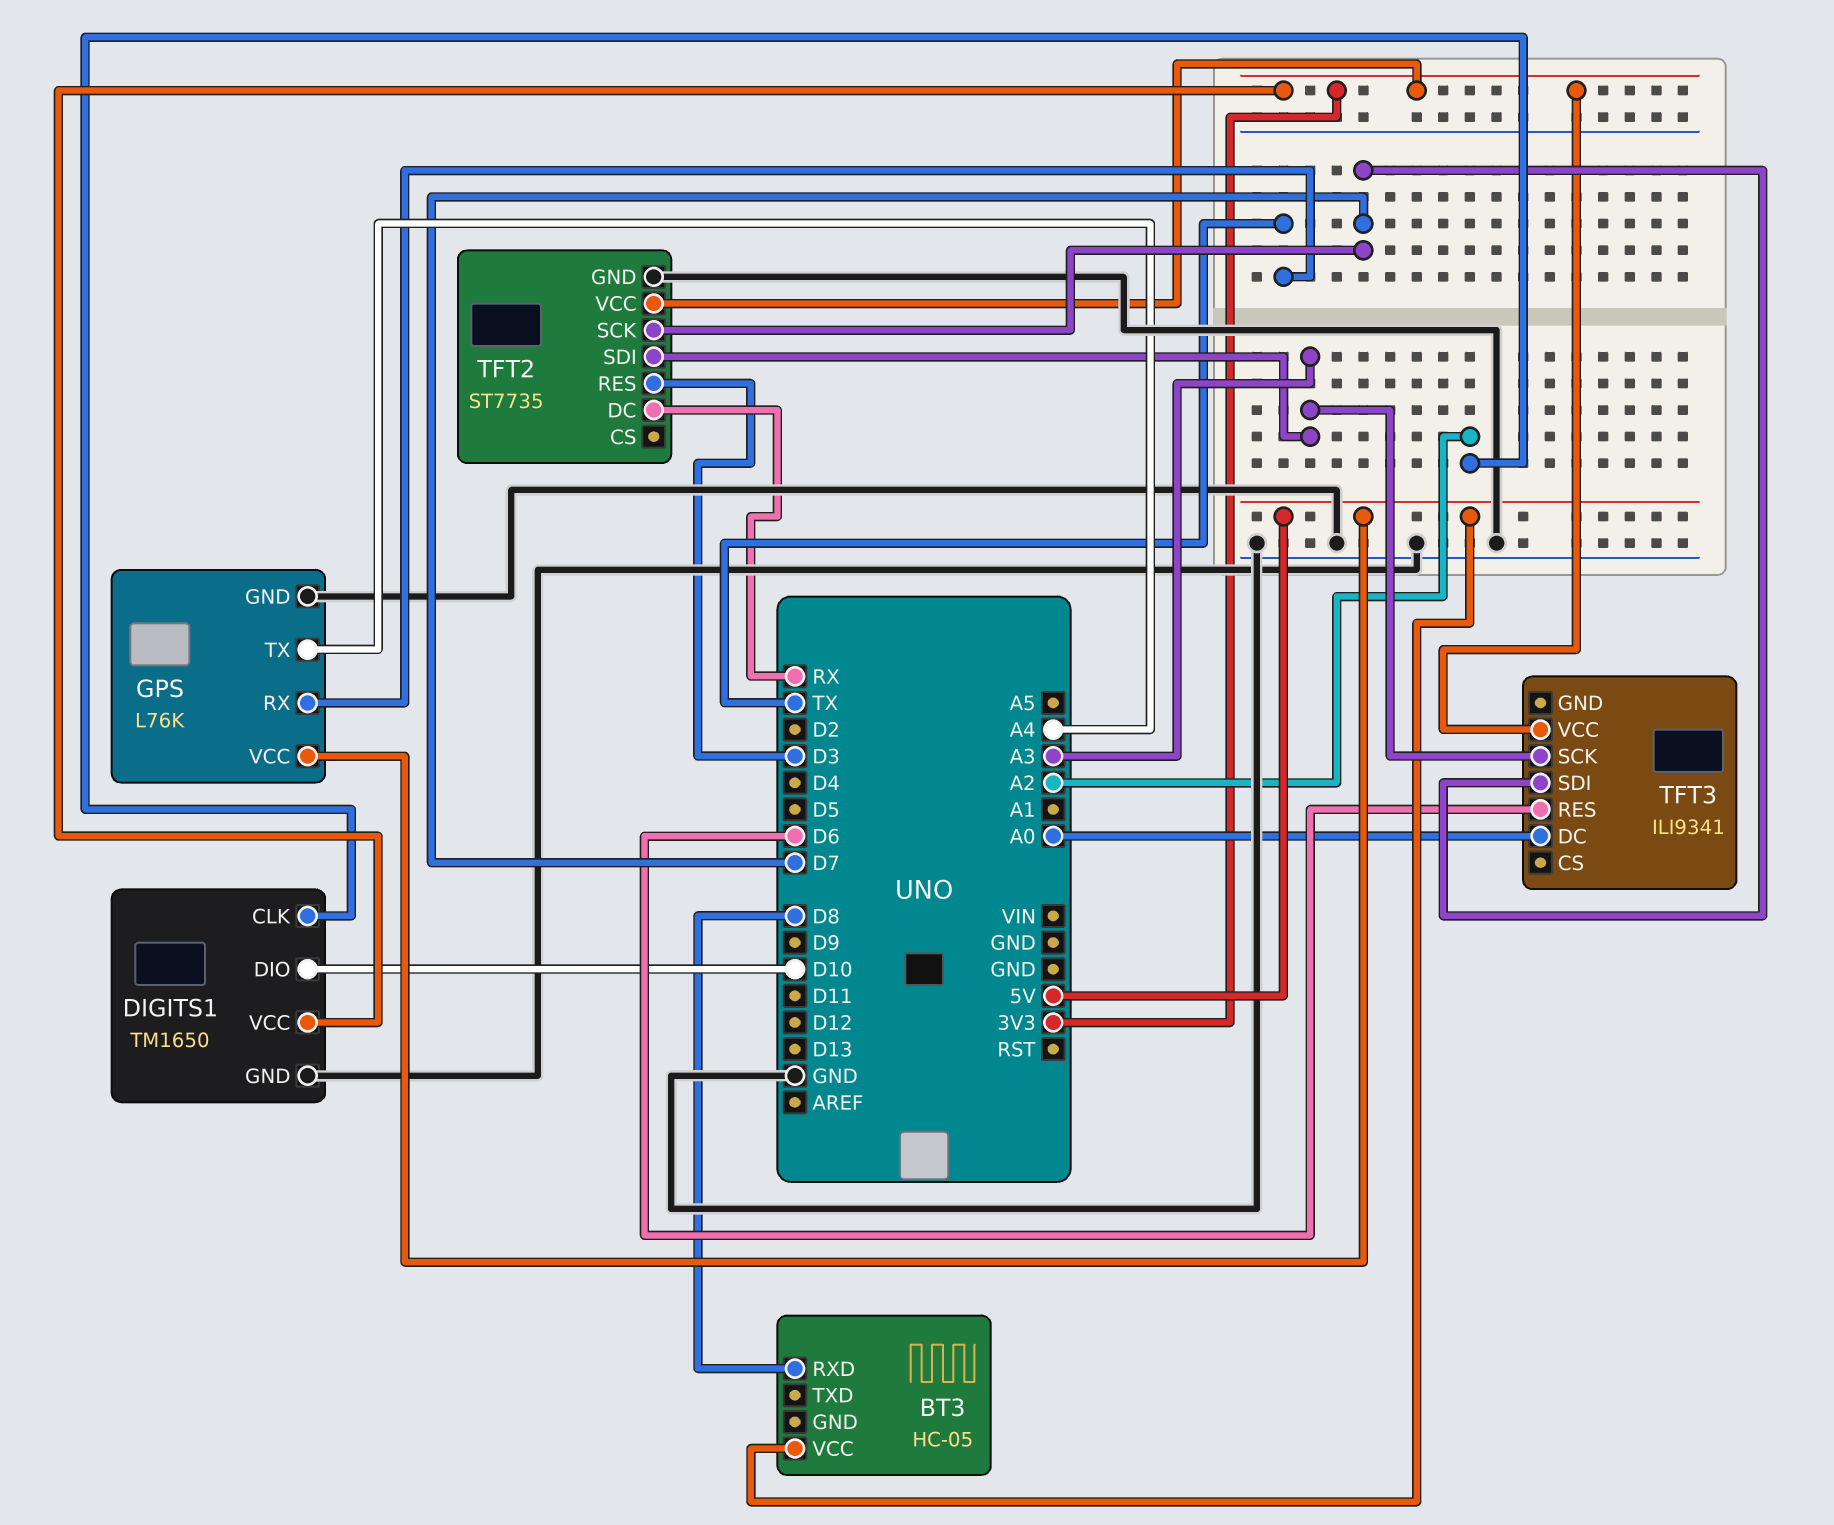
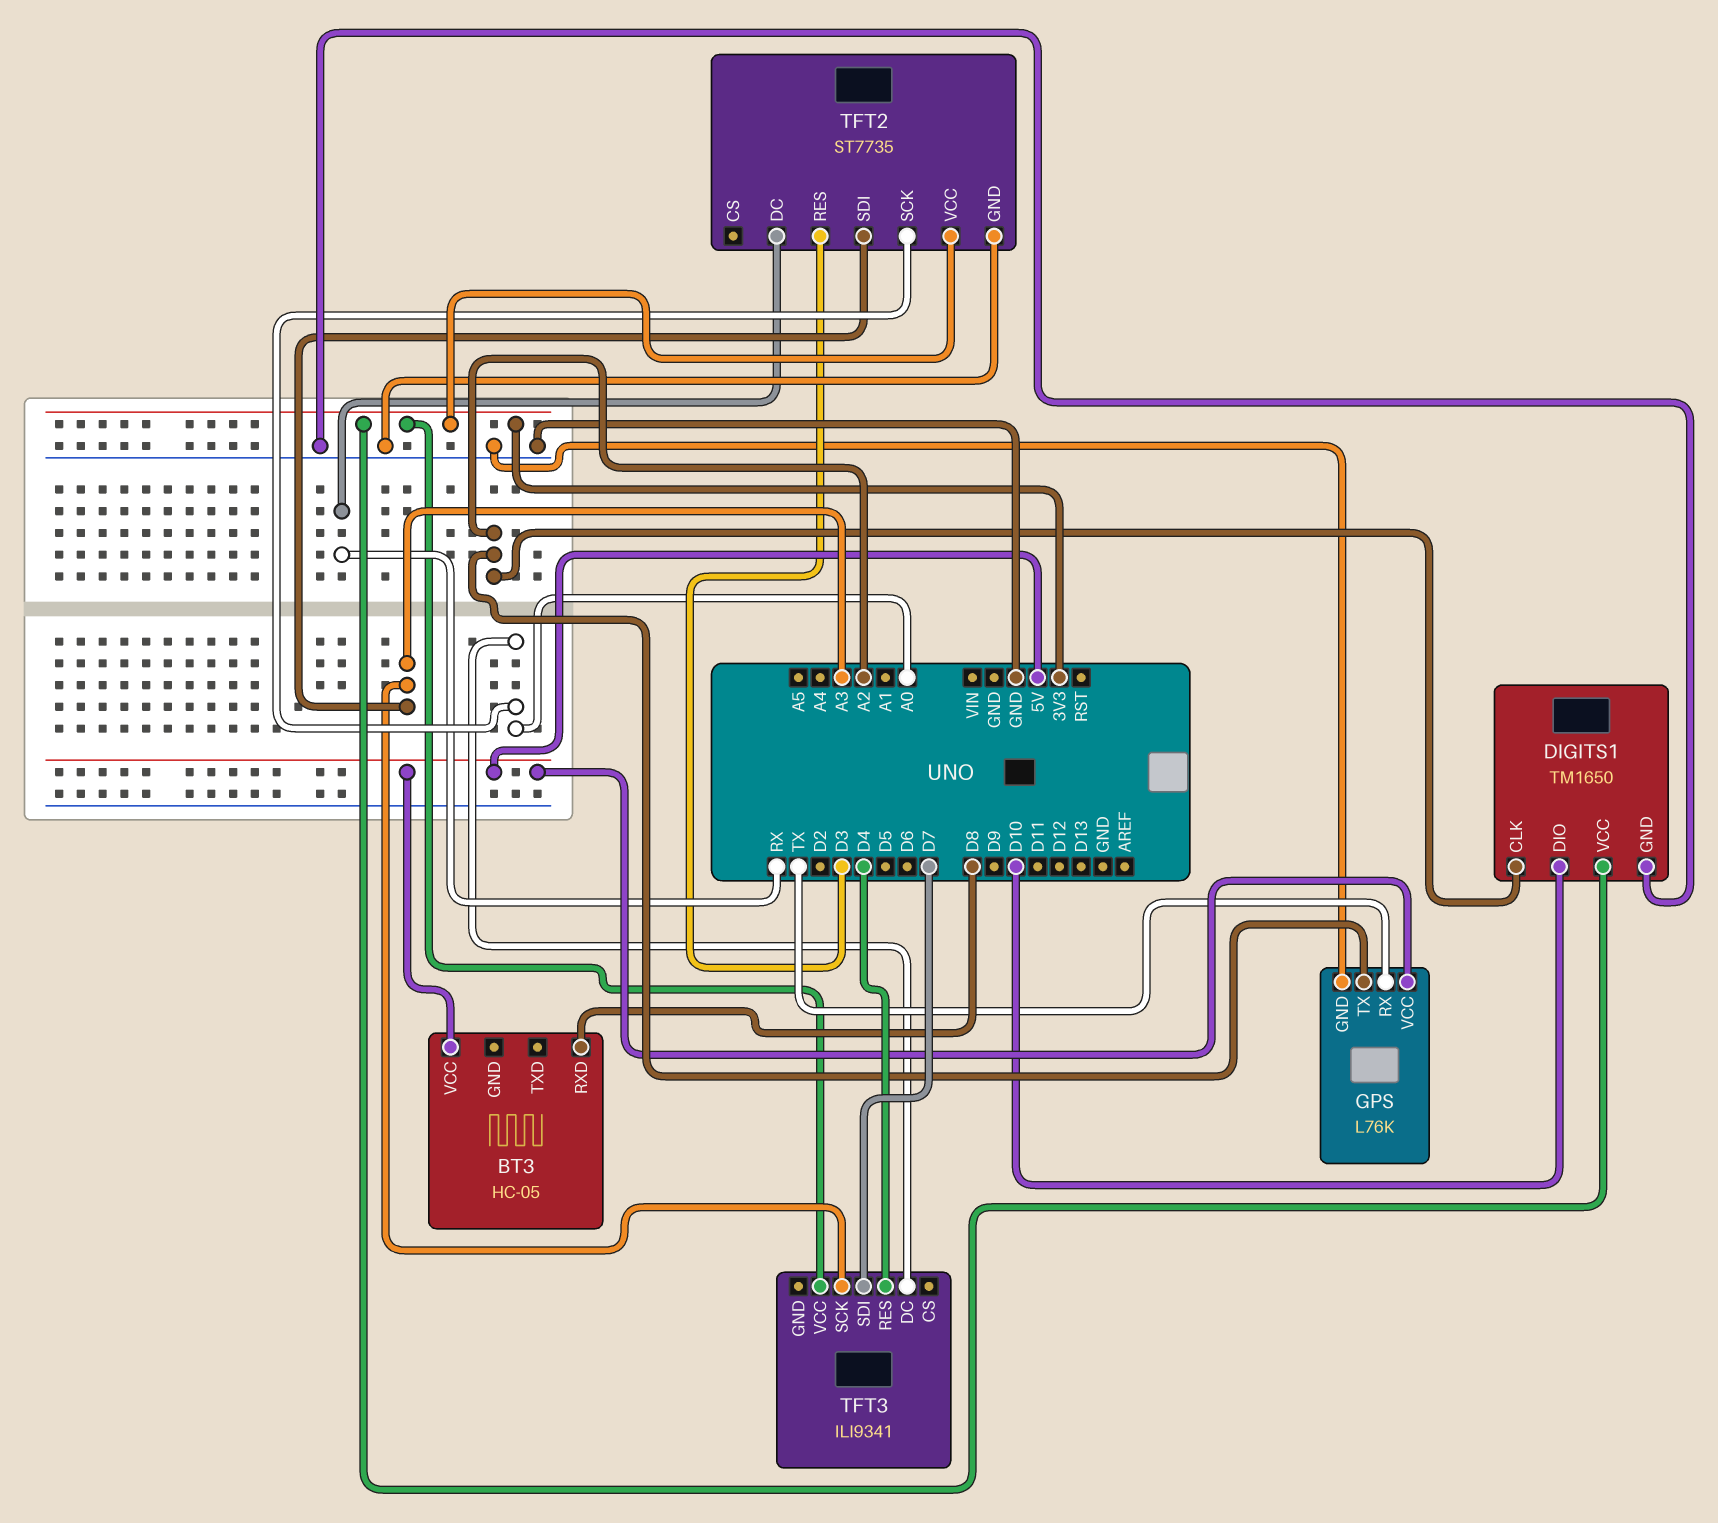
GPS pin TX: A4 -> A2
TFT2 pin SCK: D7 -> A0
TFT3 pin RES: D6 -> D4

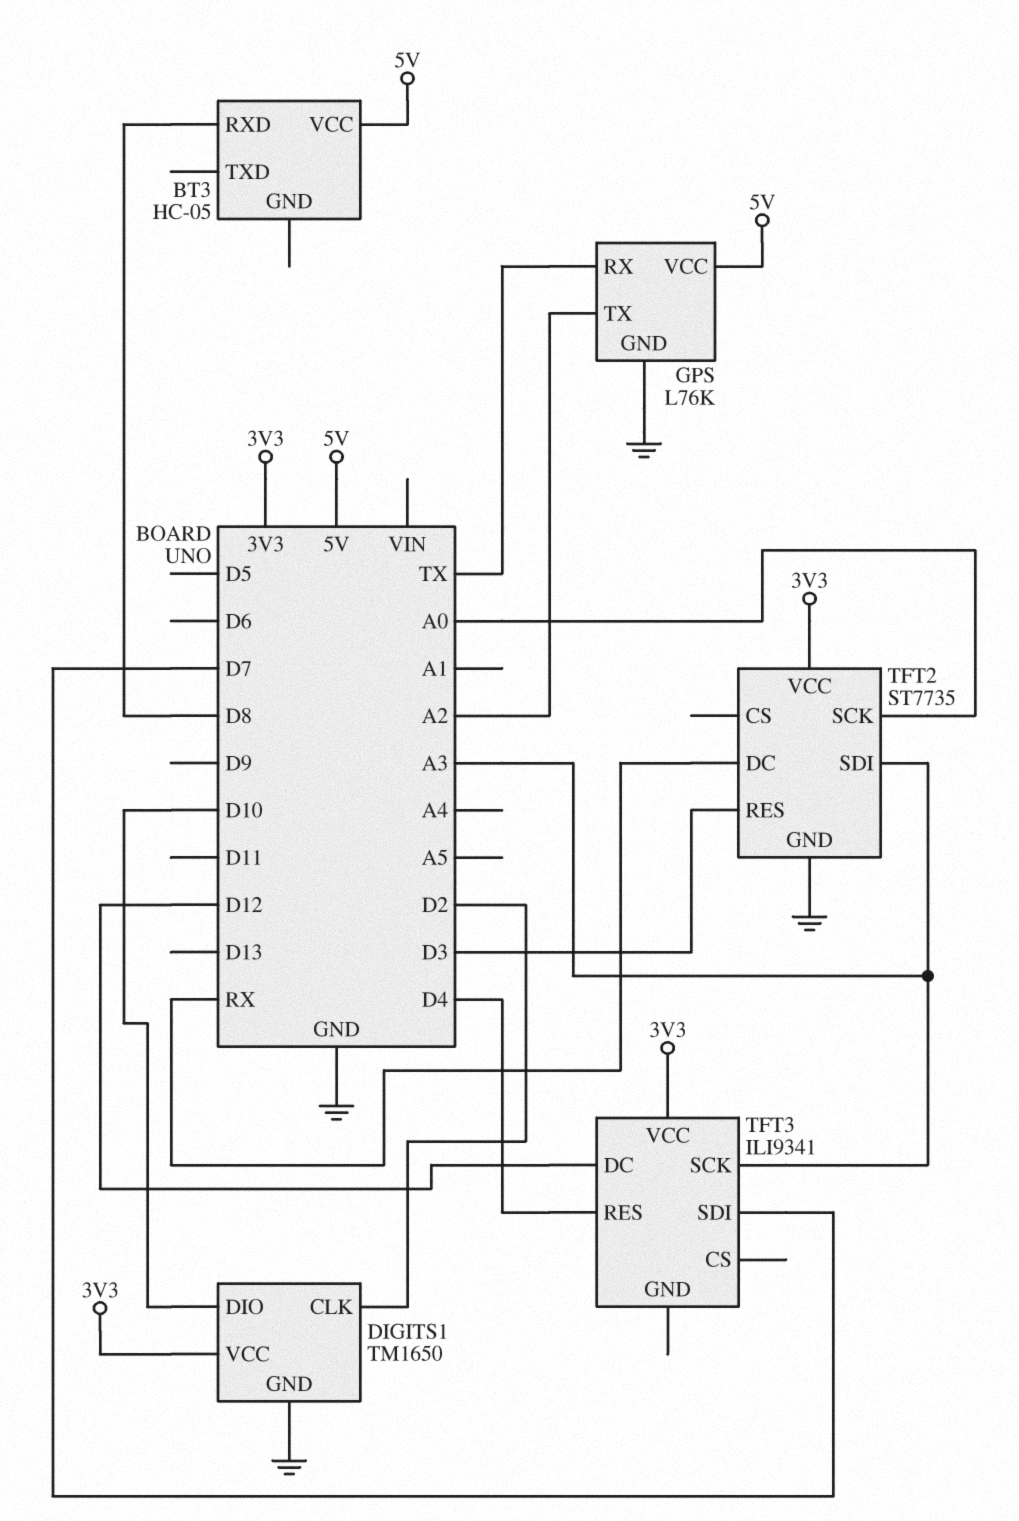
DIGITS1 pin CLK: A2 -> D2
TFT3 pin DC: A0 -> D12

